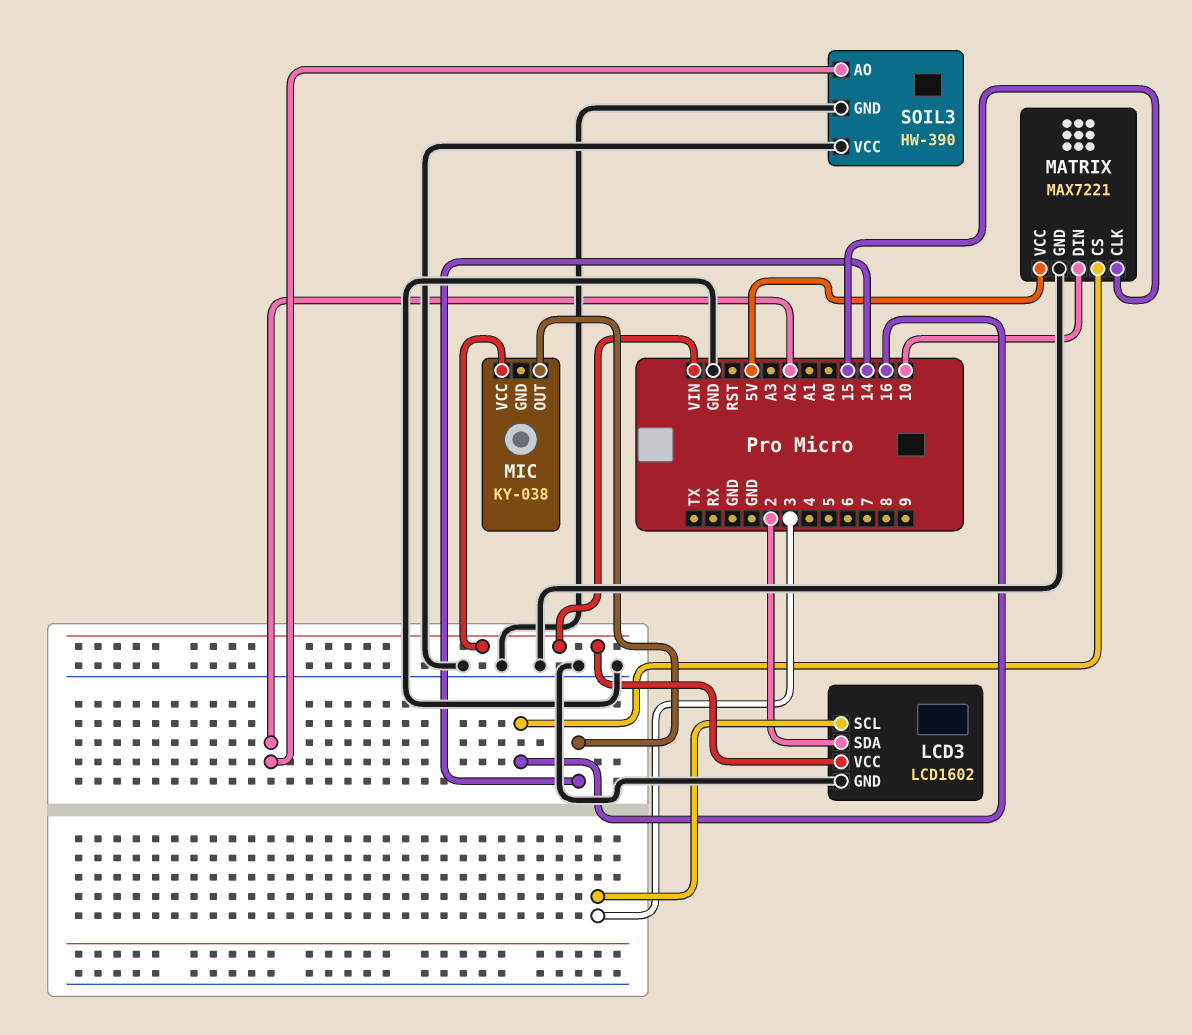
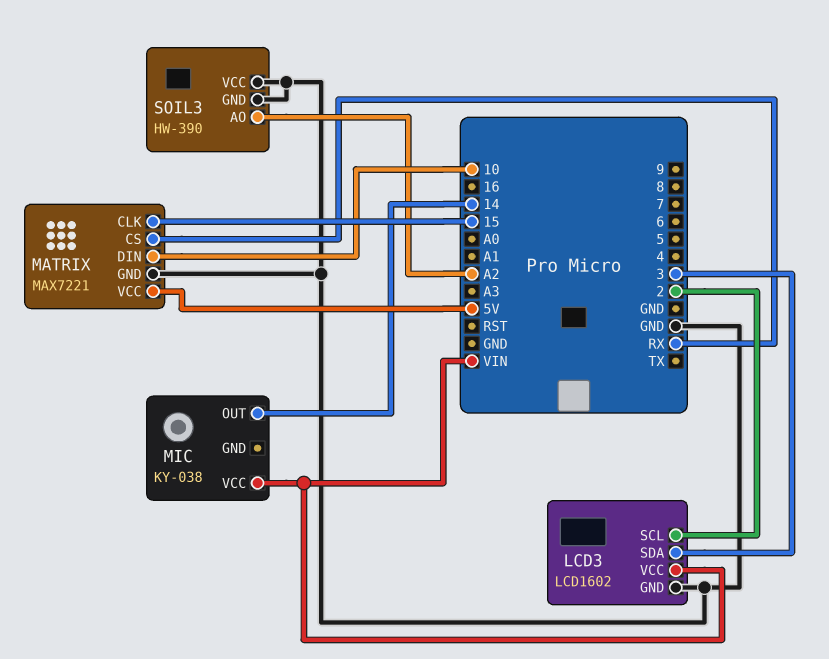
LCD3 pin SCL: 3 -> 2
LCD3 pin SDA: 2 -> 3
MATRIX pin CS: 16 -> RX

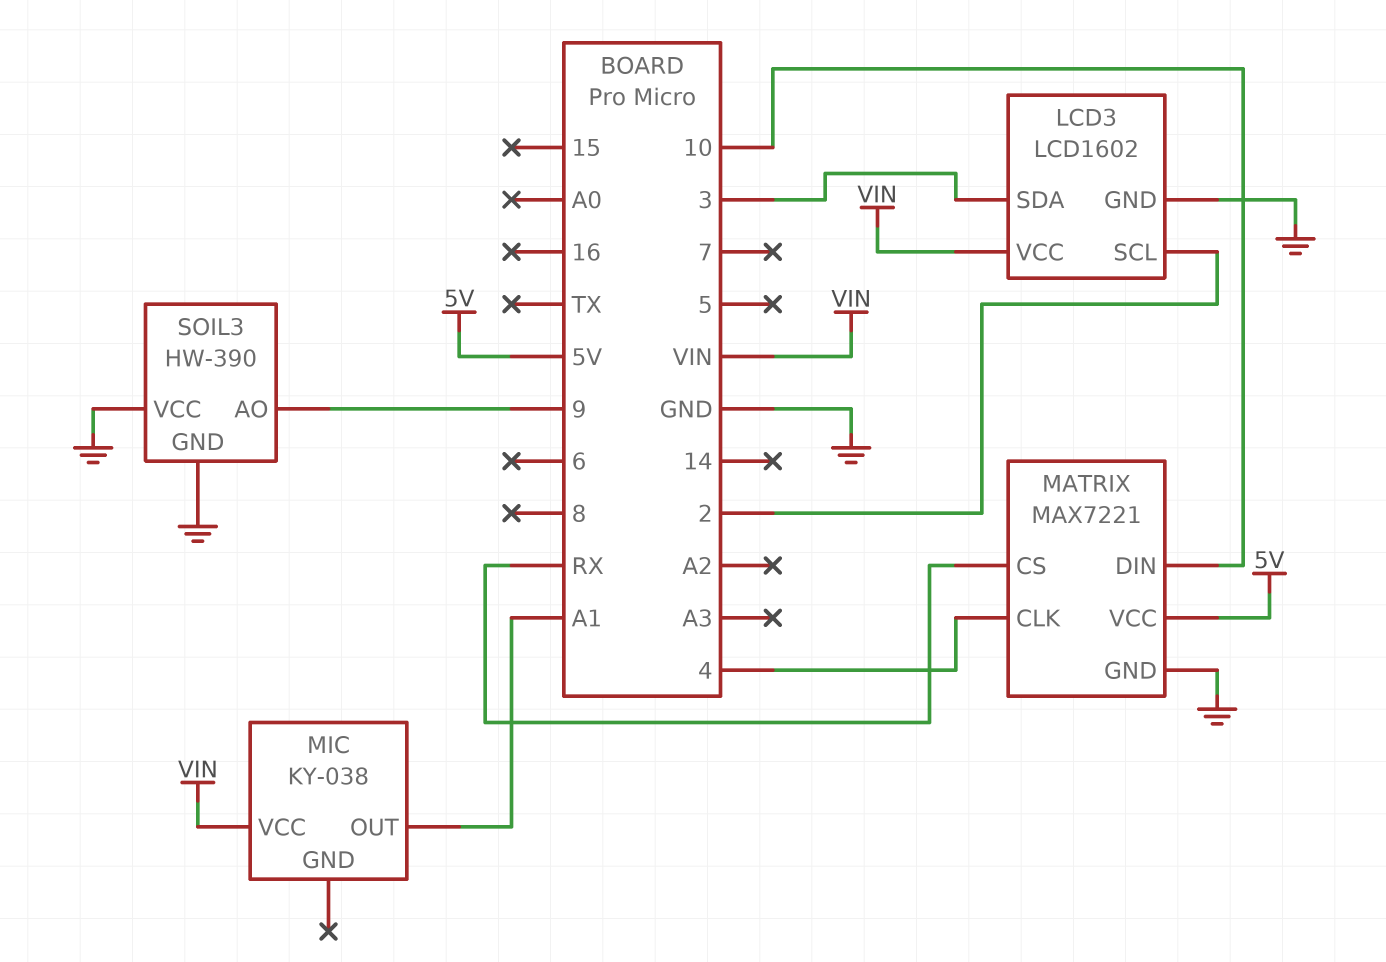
MATRIX pin CLK: 15 -> 4
MIC pin OUT: 14 -> A1
SOIL3 pin AO: A2 -> 9

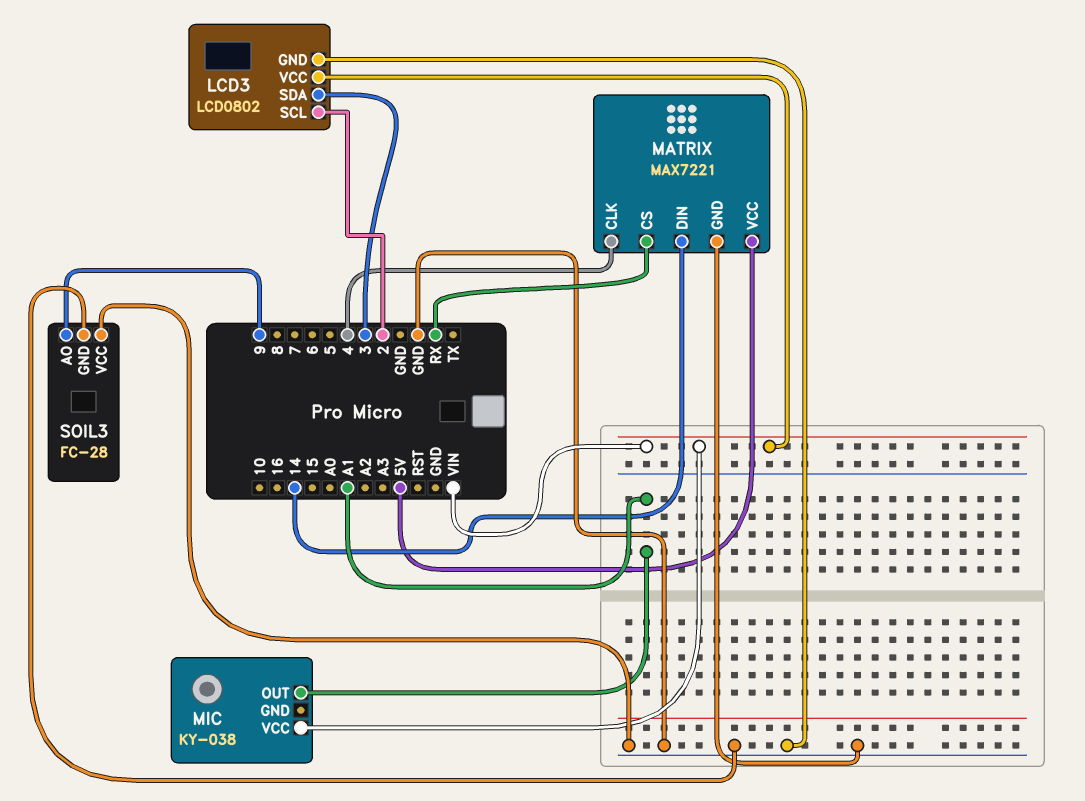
LCD3: LCD1602 -> LCD0802
MATRIX pin DIN: 10 -> 14
SOIL3: HW-390 -> FC-28

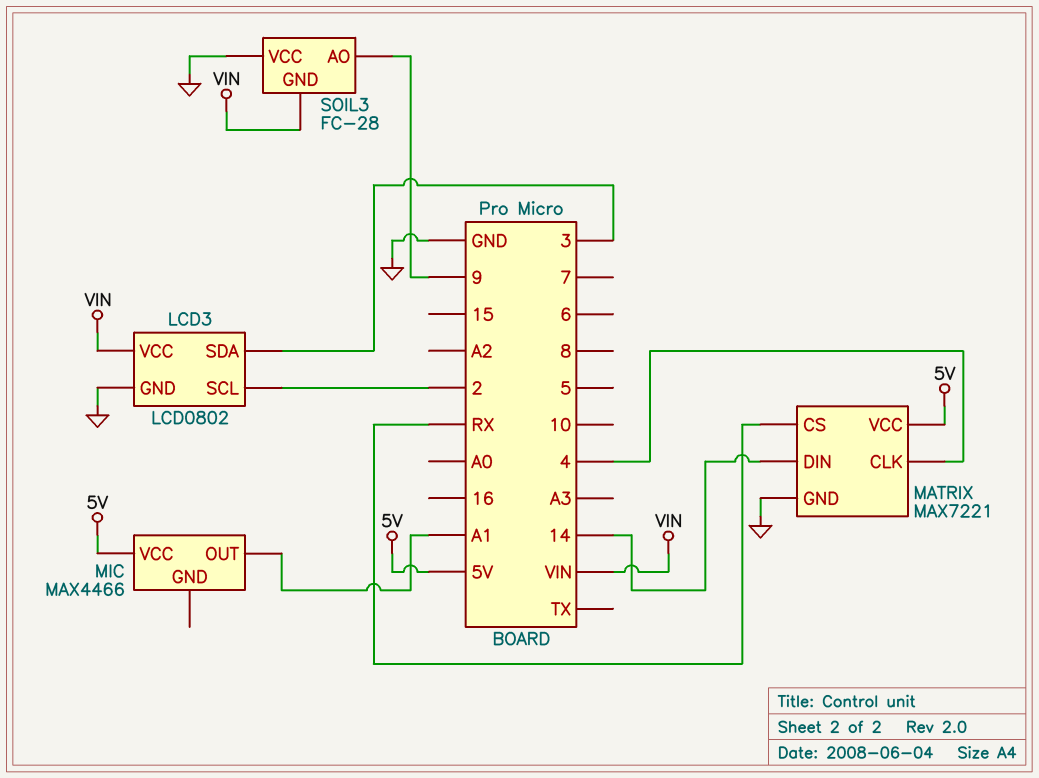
MIC: KY-038 -> MAX4466
MIC pin VCC: VIN -> 5V
SOIL3 pin GND: GND -> VIN

